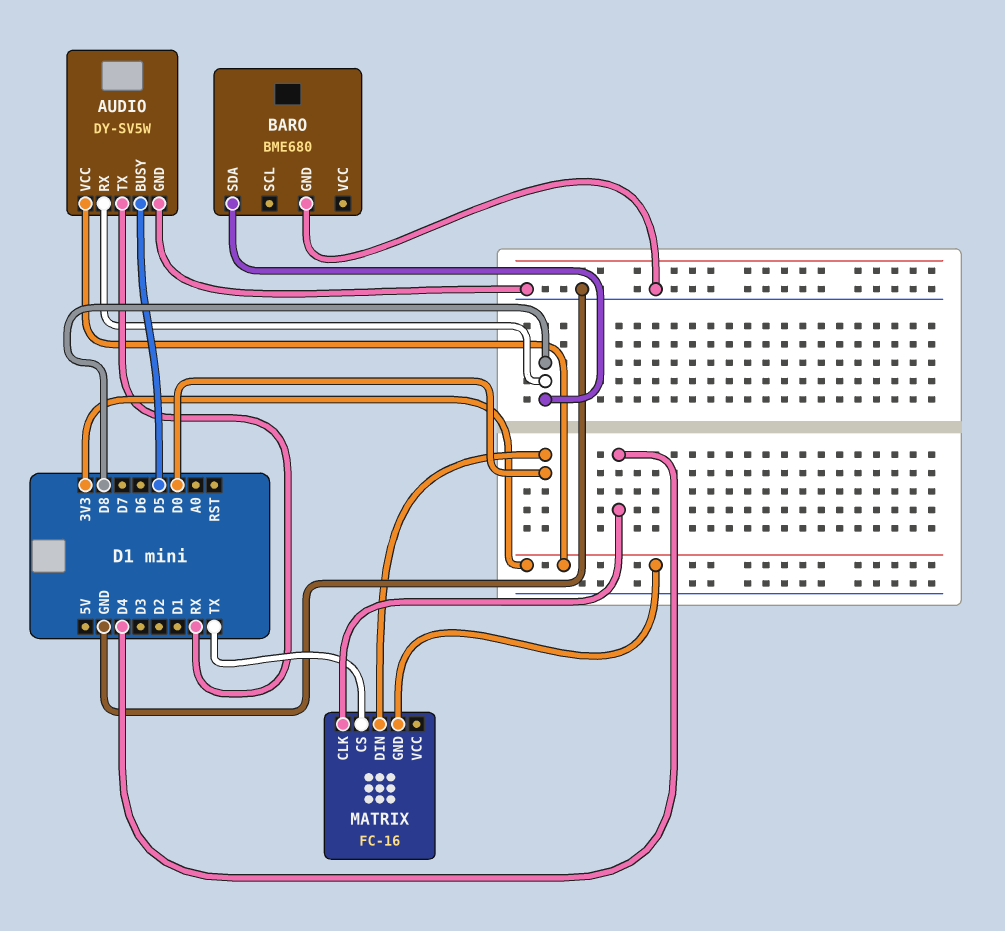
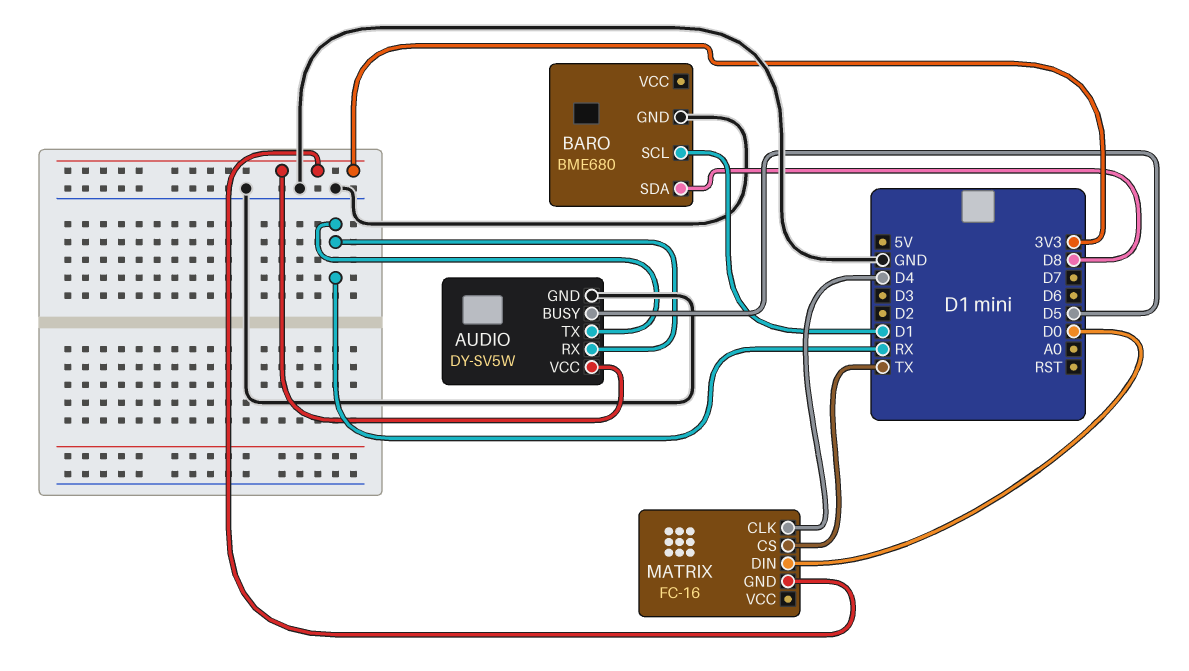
AUDIO pin RX: D8 -> RX
BARO pin SCL: none -> D1

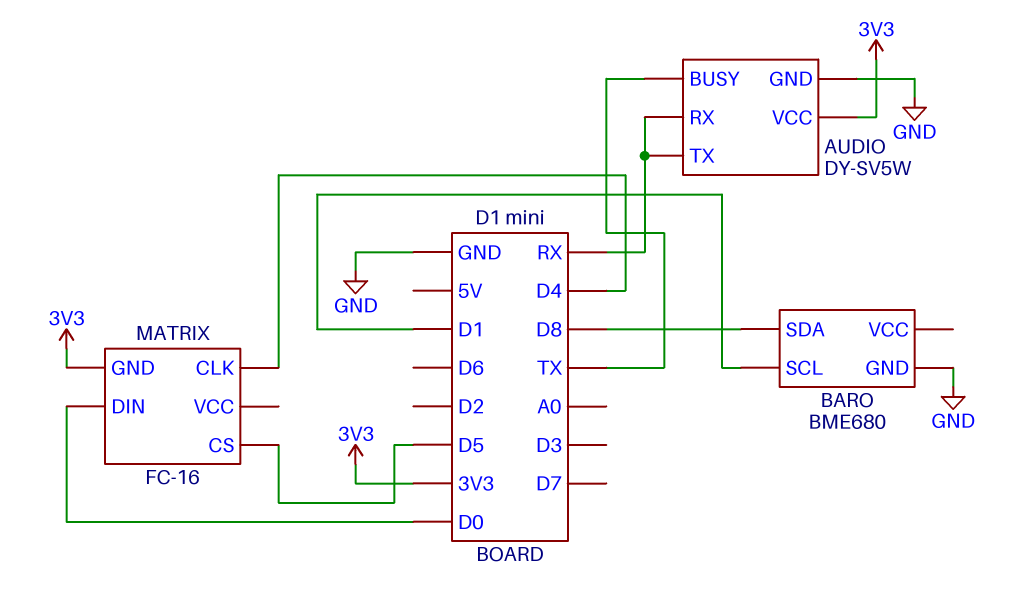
AUDIO pin BUSY: D5 -> TX
MATRIX pin CS: TX -> D5

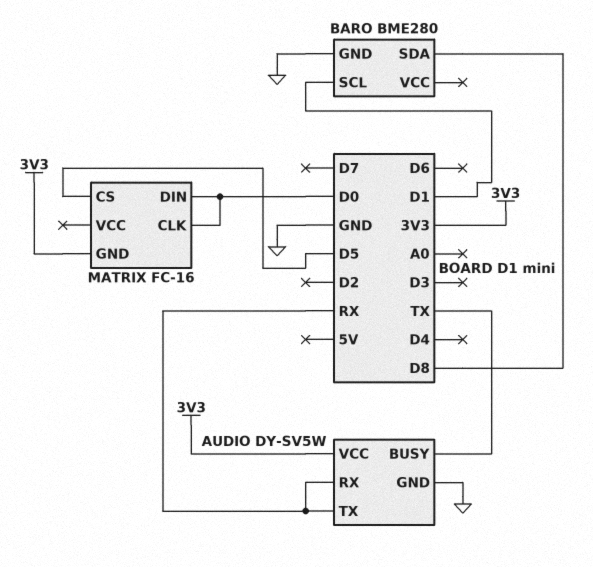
BARO: BME680 -> BME280
MATRIX pin CLK: D4 -> D0

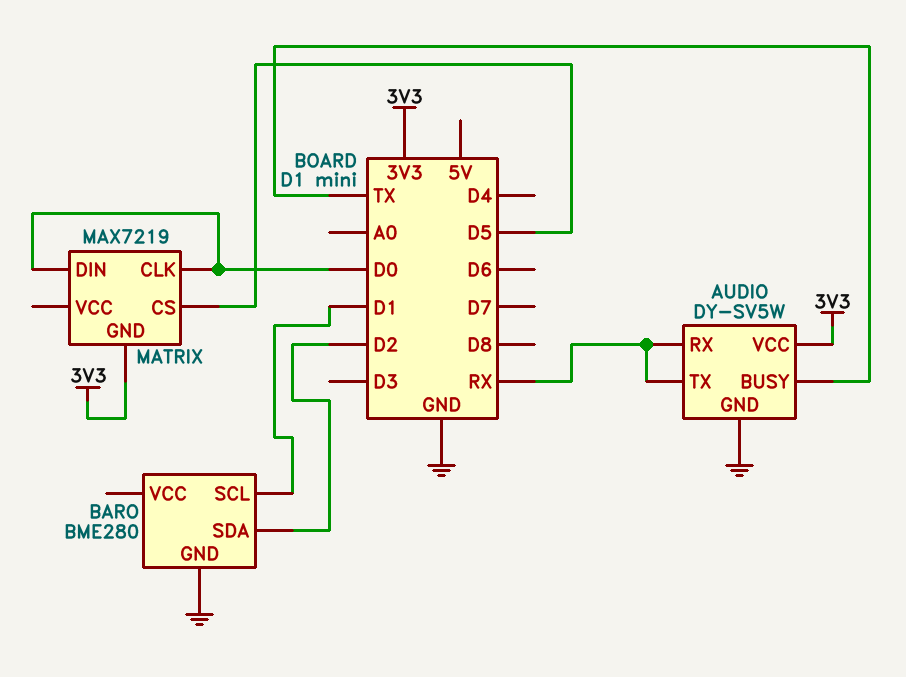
BARO pin SDA: D8 -> D2
MATRIX: FC-16 -> MAX7219

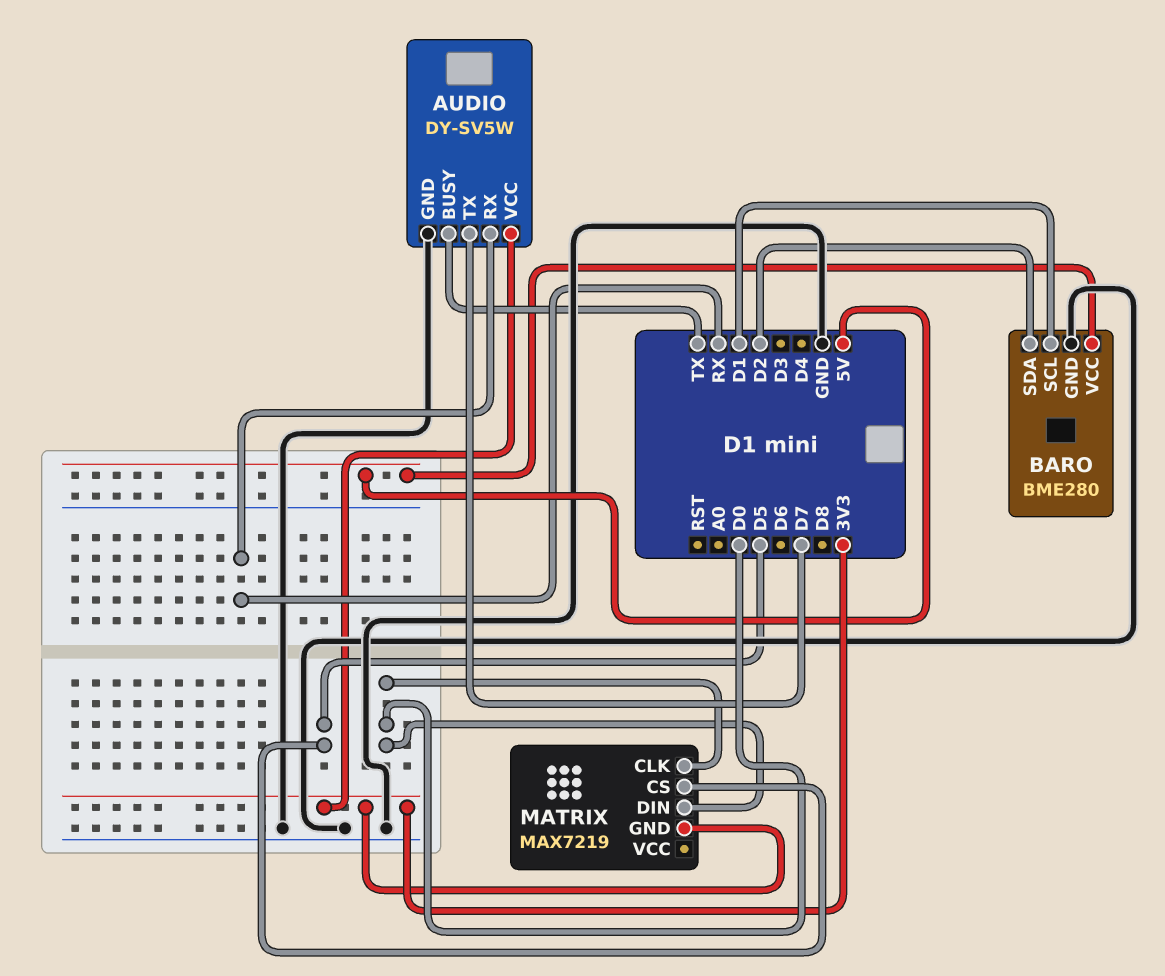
AUDIO pin TX: RX -> D7
BARO pin VCC: none -> 5V

